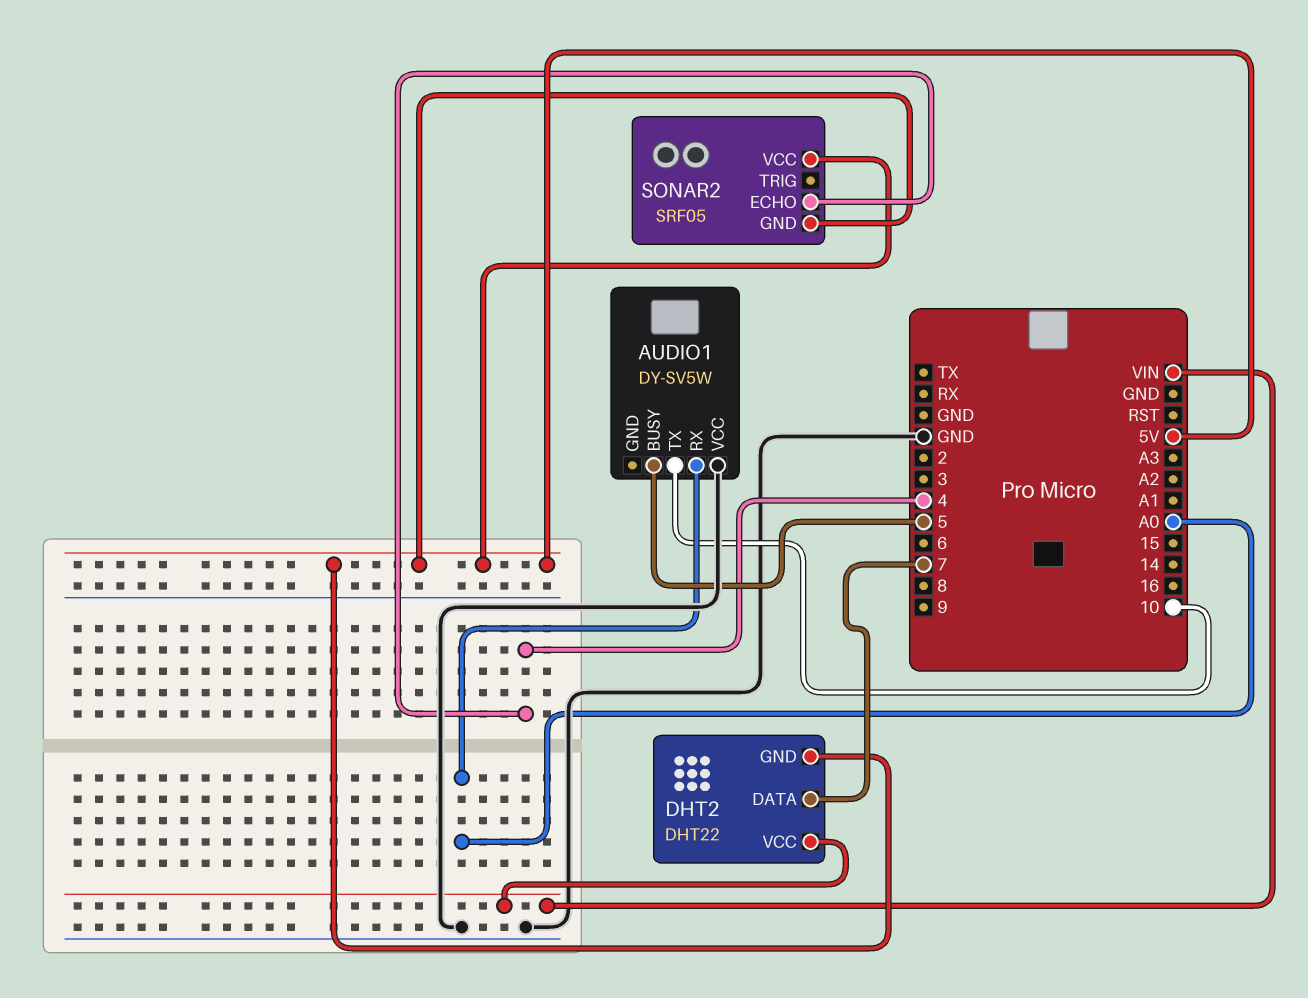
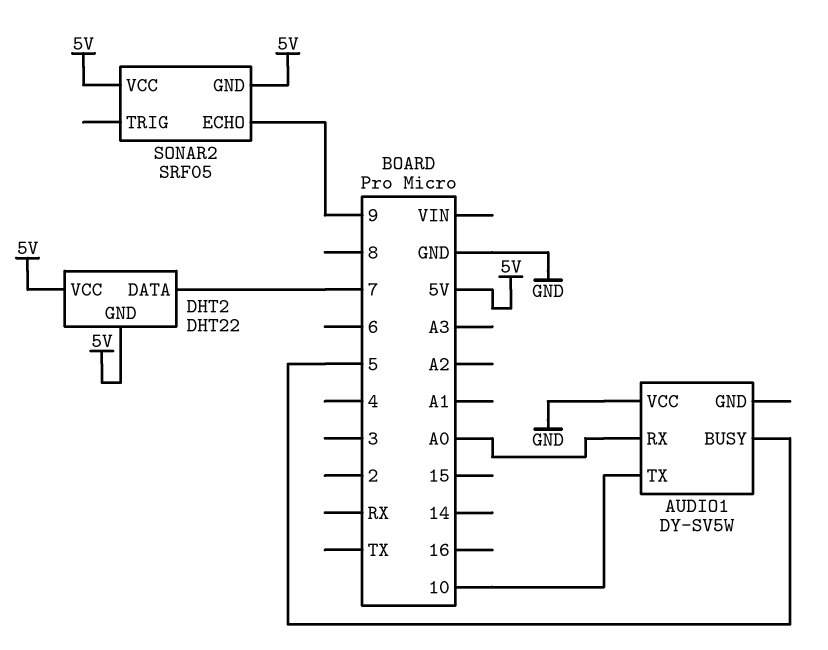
DHT2 pin VCC: VIN -> 5V
SONAR2 pin ECHO: 4 -> 9

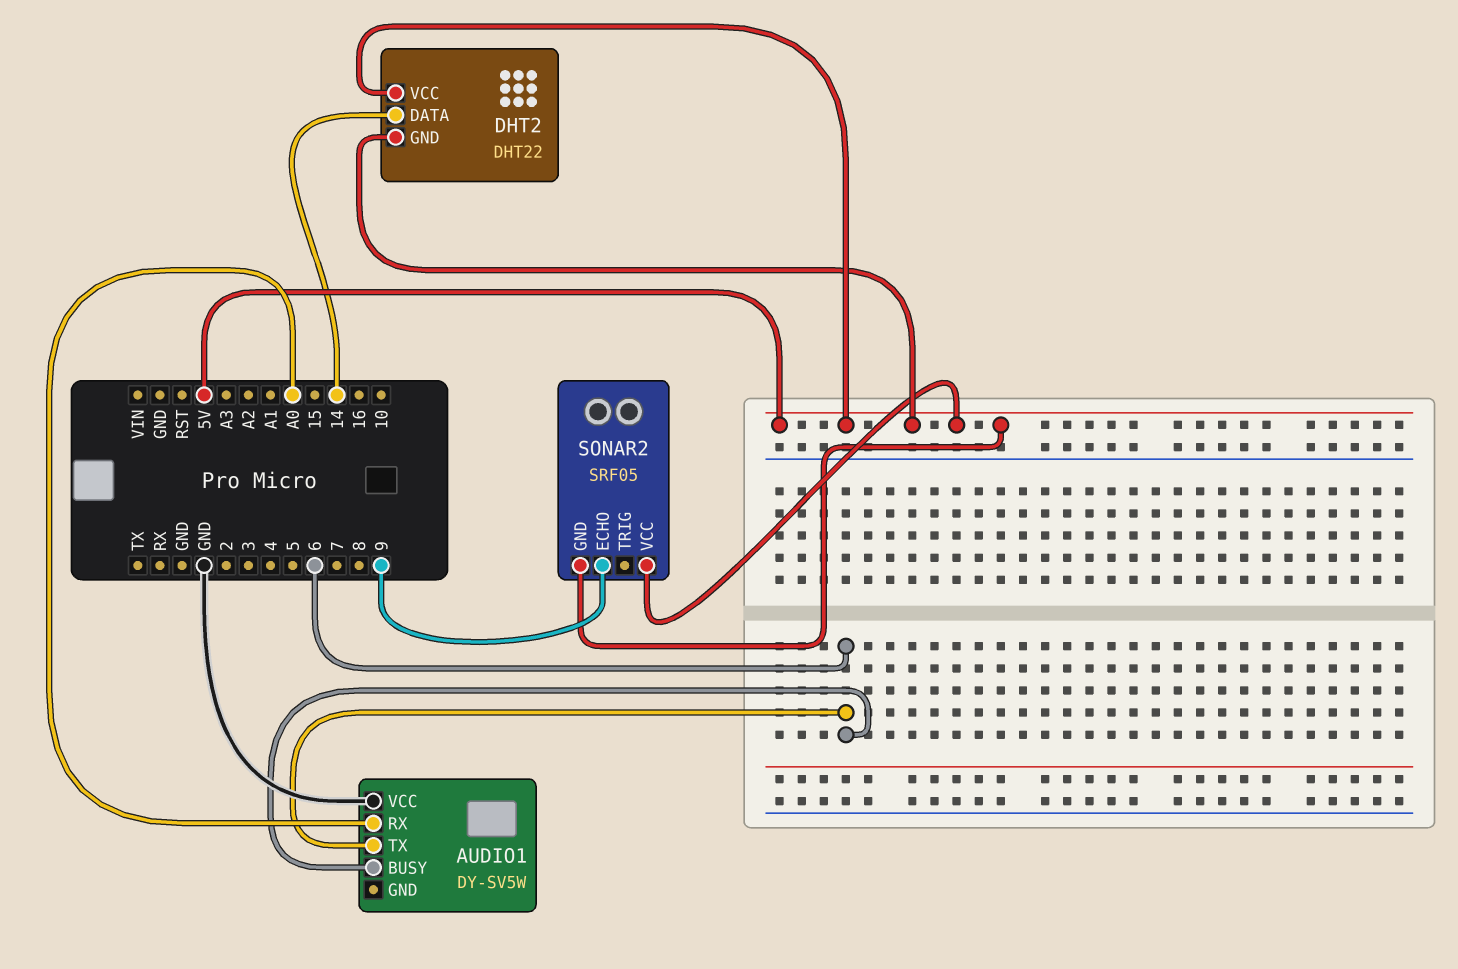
AUDIO1 pin BUSY: 5 -> 6
AUDIO1 pin TX: 10 -> 6
DHT2 pin DATA: 7 -> 14

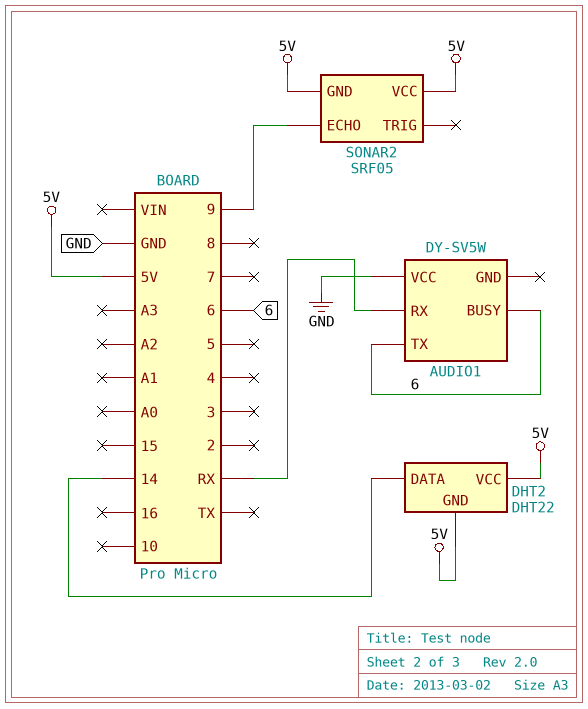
AUDIO1 pin RX: A0 -> RX

